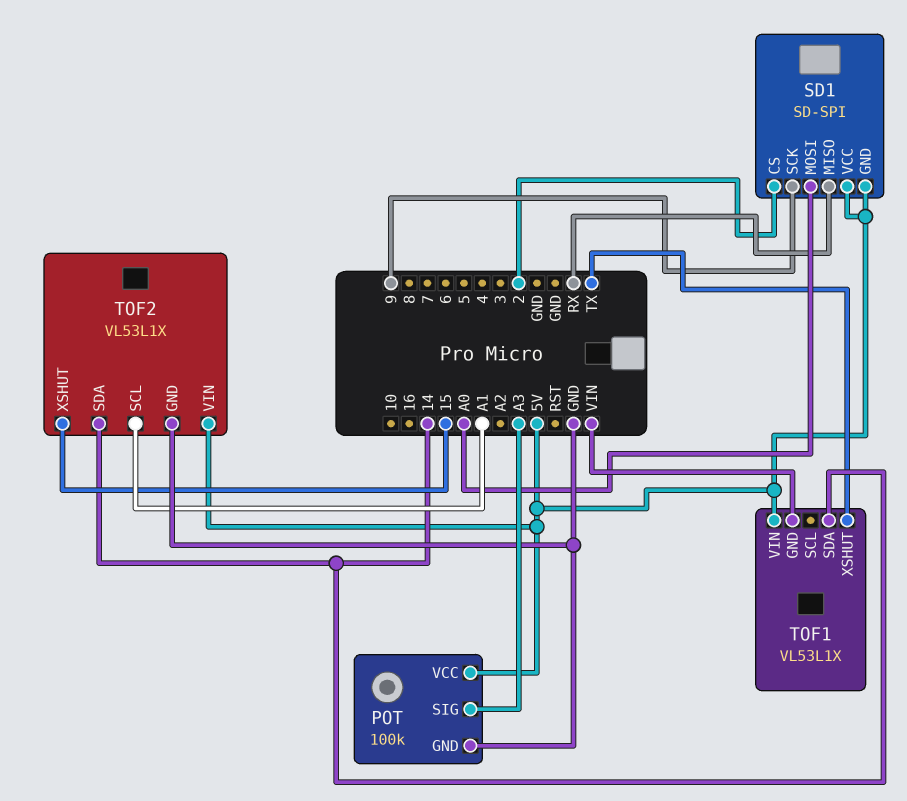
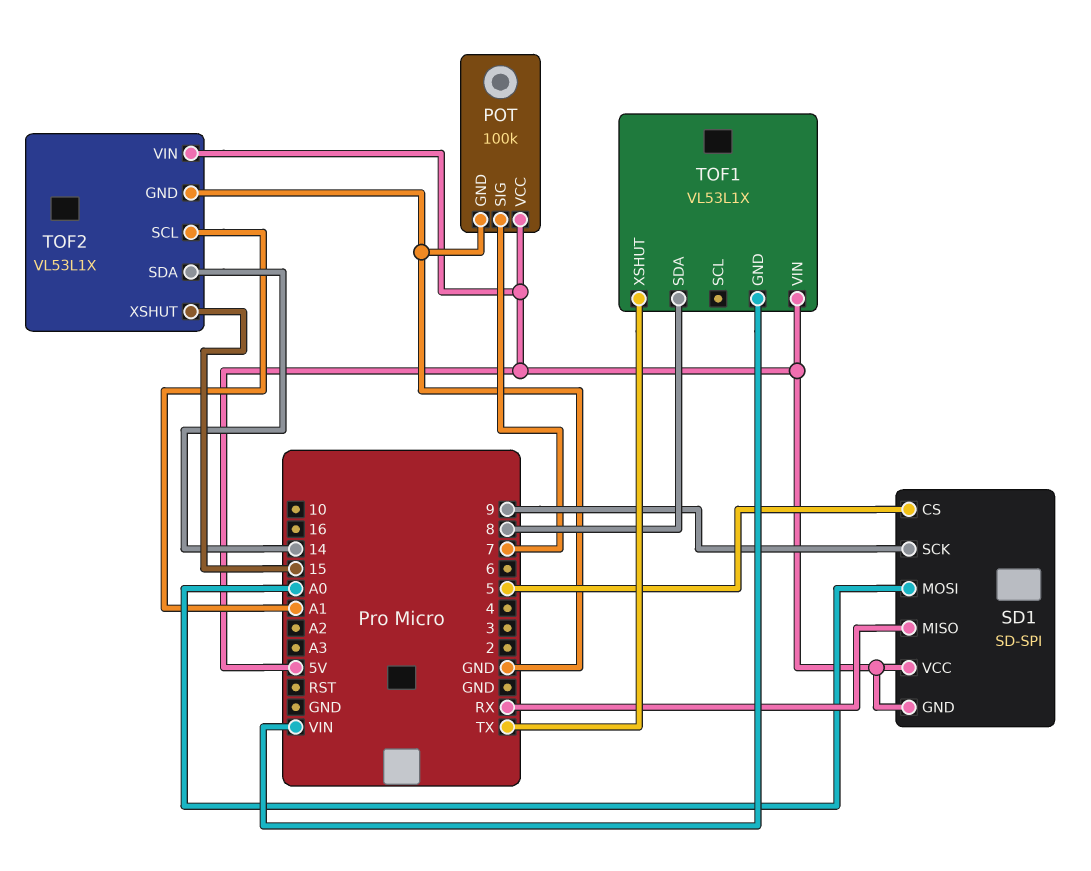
POT pin SIG: A3 -> 7
SD1 pin CS: 2 -> 5
TOF1 pin SDA: 14 -> 8

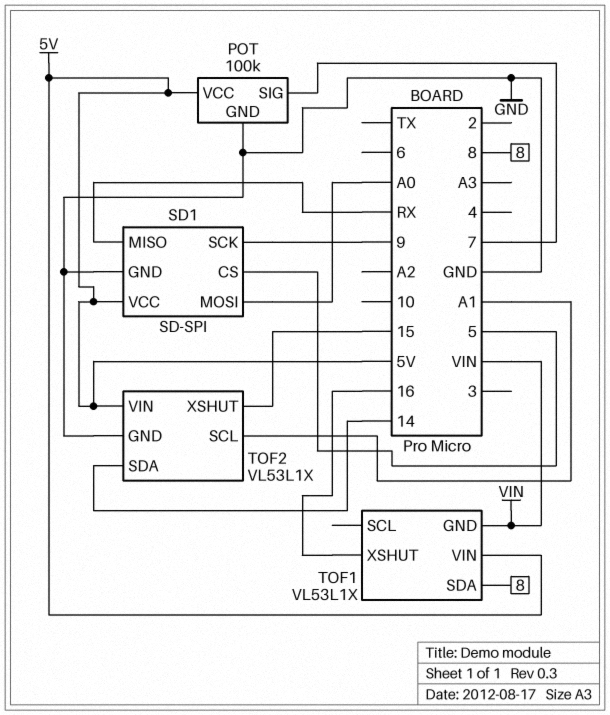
SD1 pin GND: 5V -> GND
TOF1 pin XSHUT: TX -> 16

